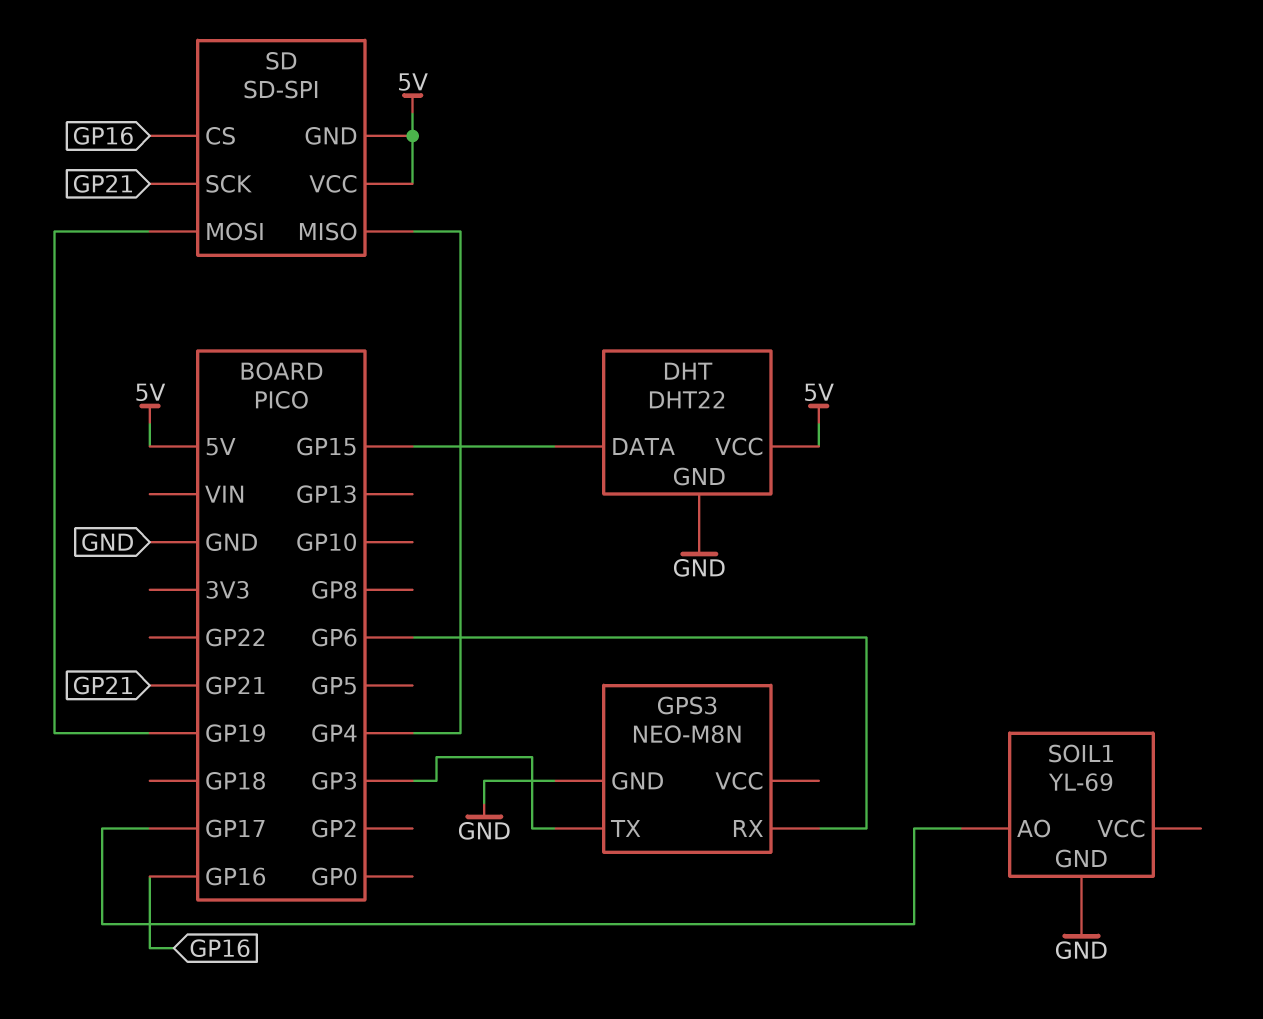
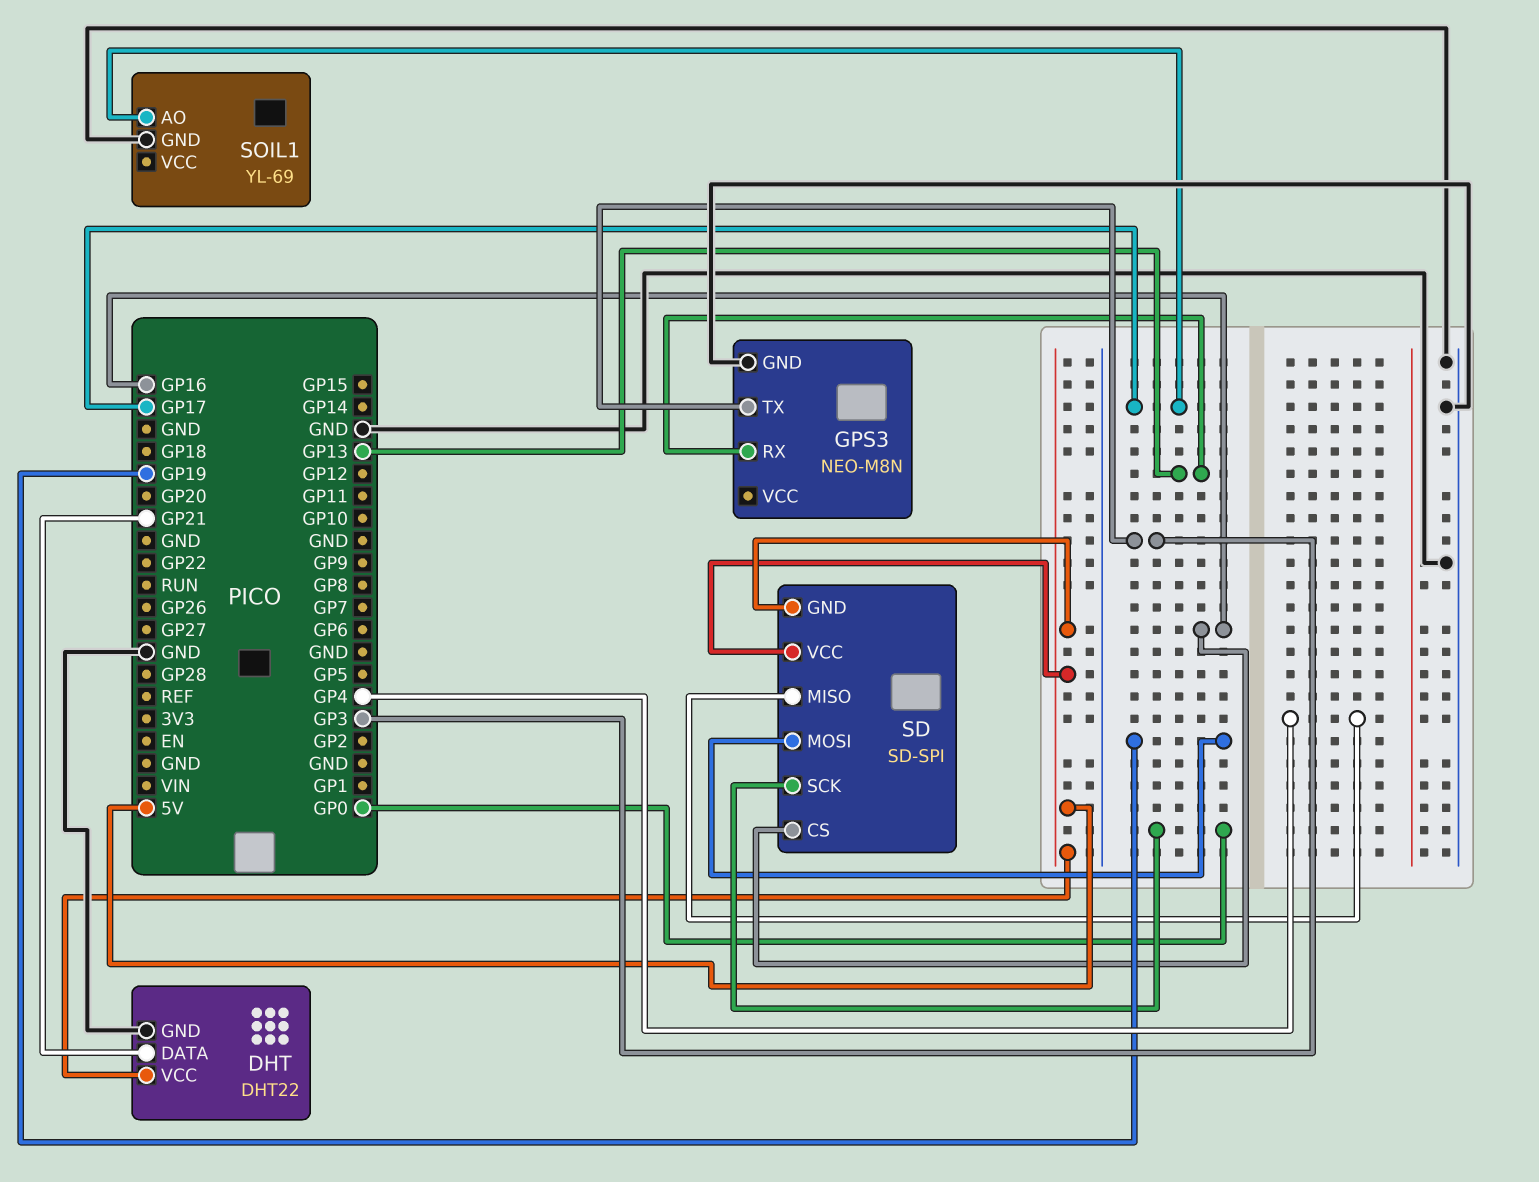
DHT pin DATA: GP15 -> GP21
GPS3 pin RX: GP6 -> GP13
SD pin SCK: GP21 -> GP0

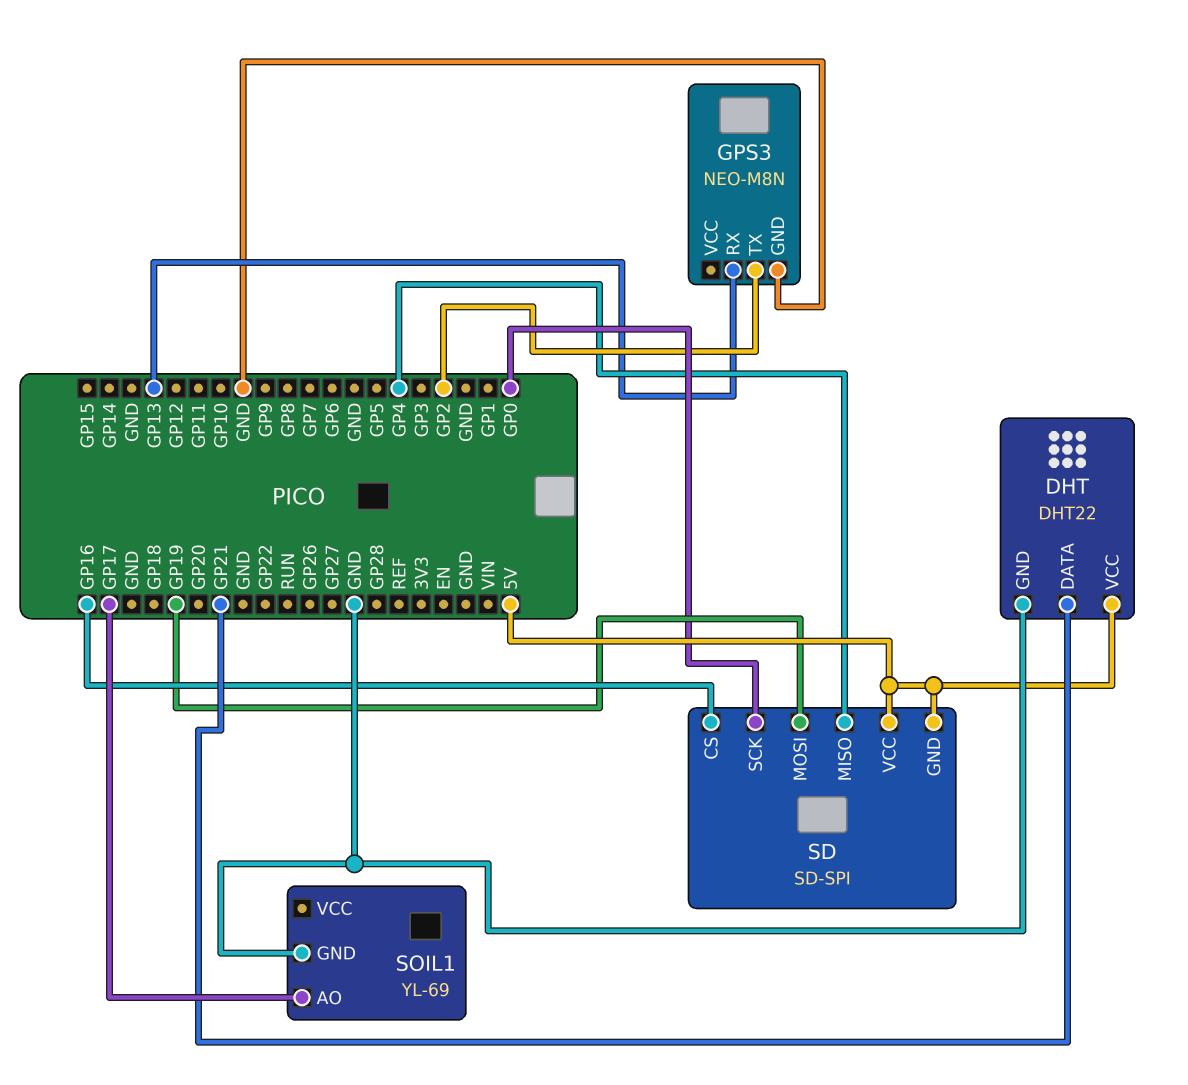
GPS3 pin TX: GP3 -> GP2

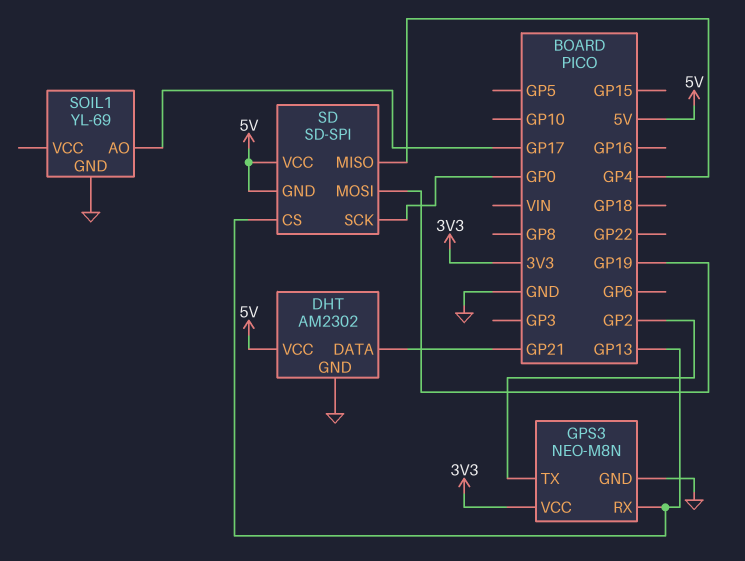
DHT: DHT22 -> AM2302
GPS3 pin VCC: none -> 3V3
SD pin CS: GP16 -> GP13

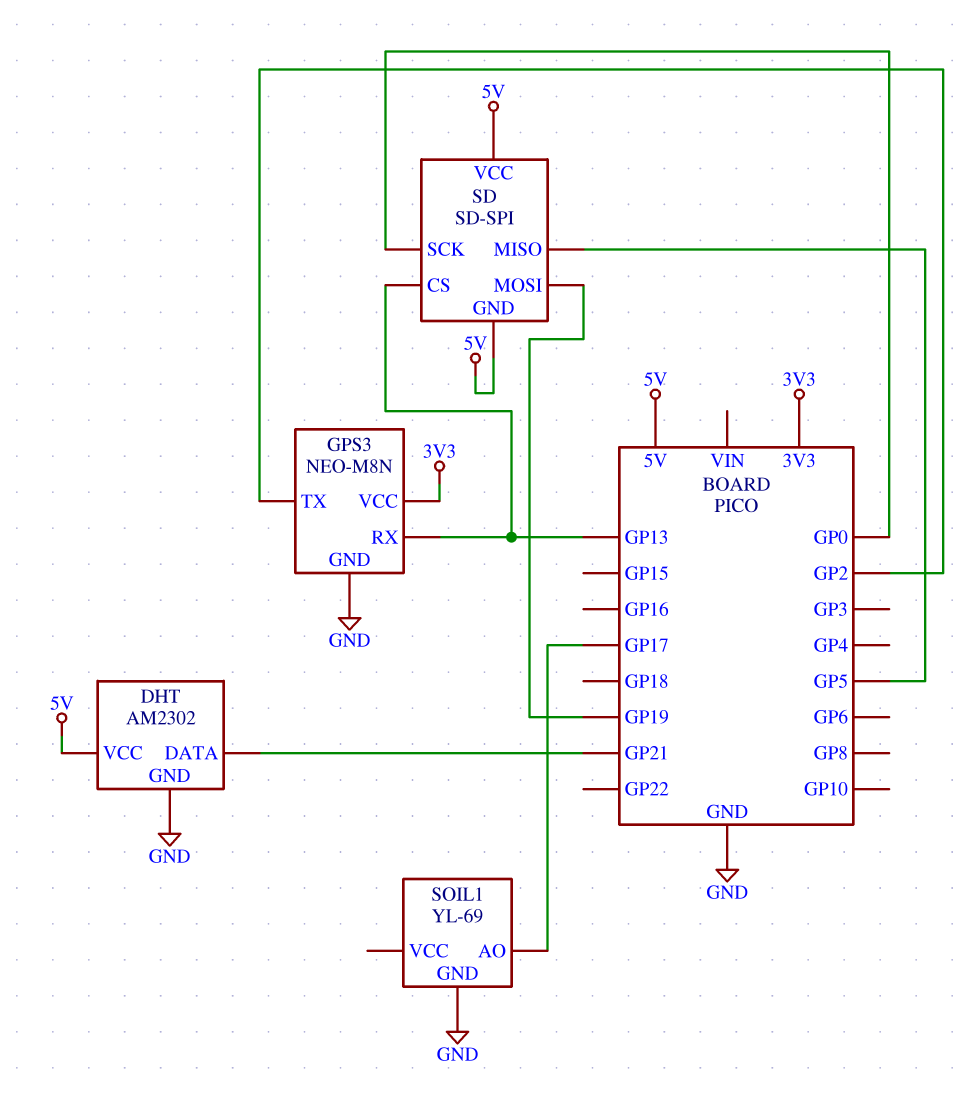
SD pin MISO: GP4 -> GP5

